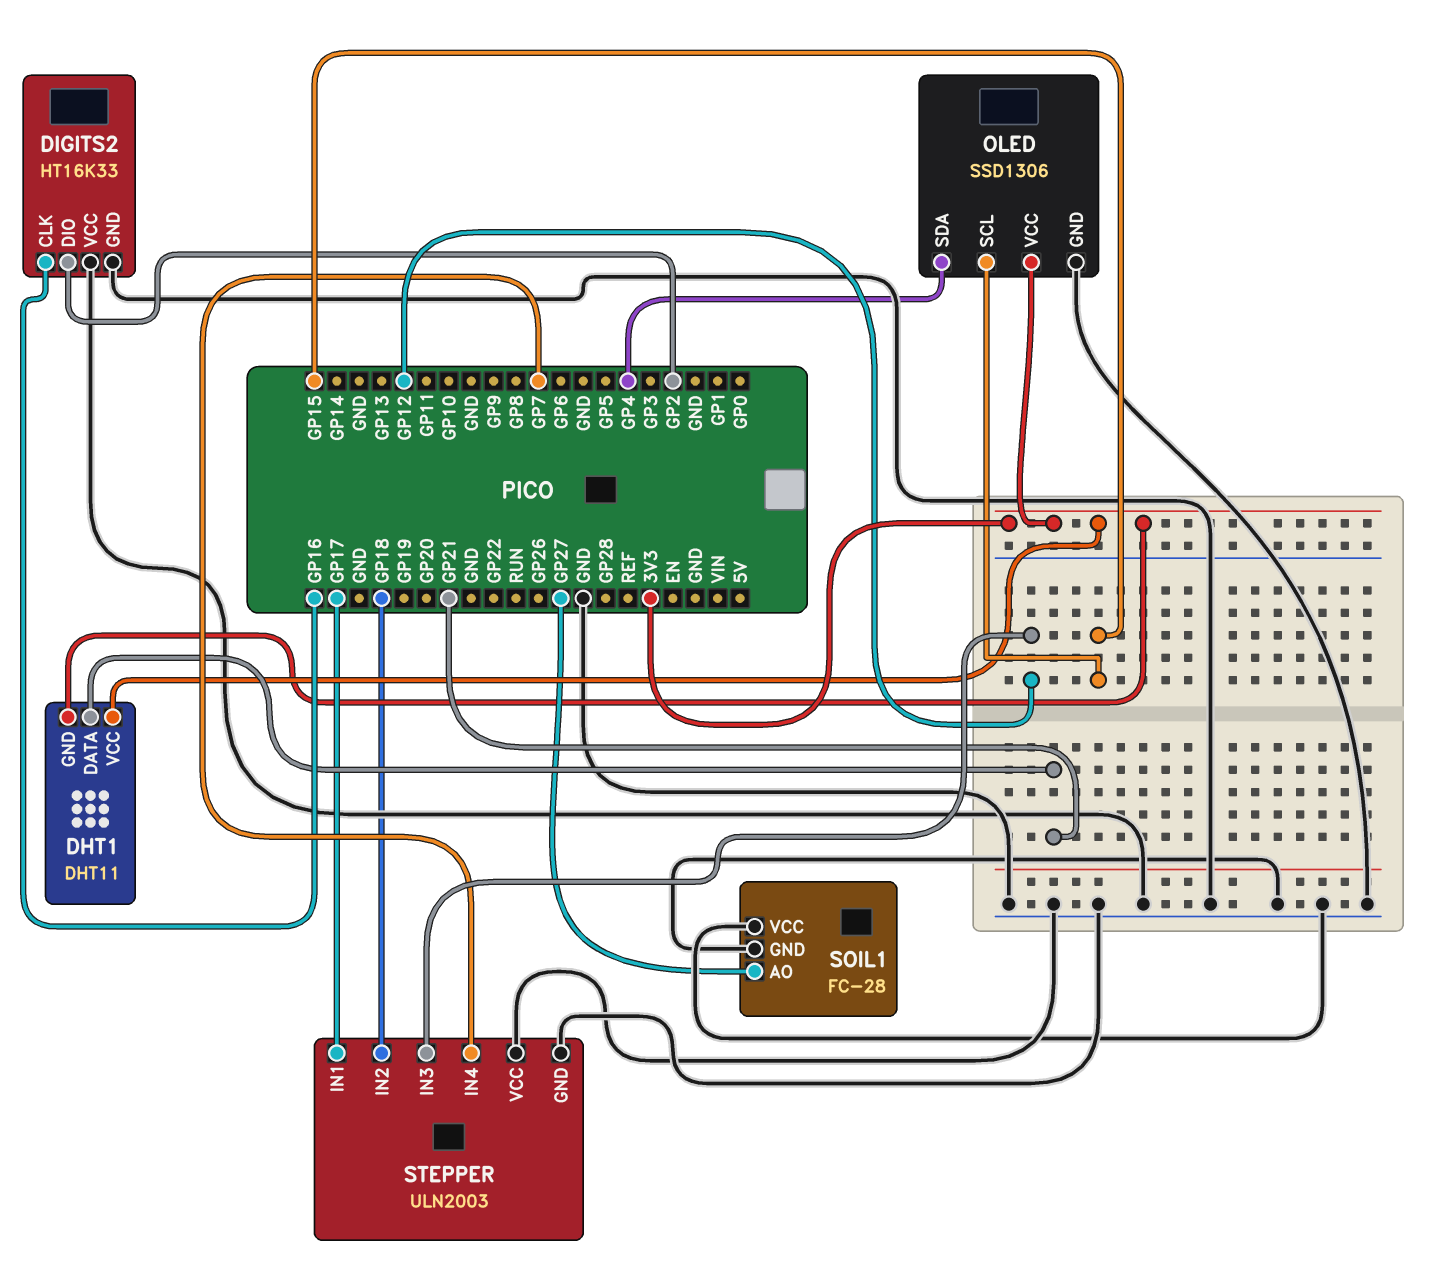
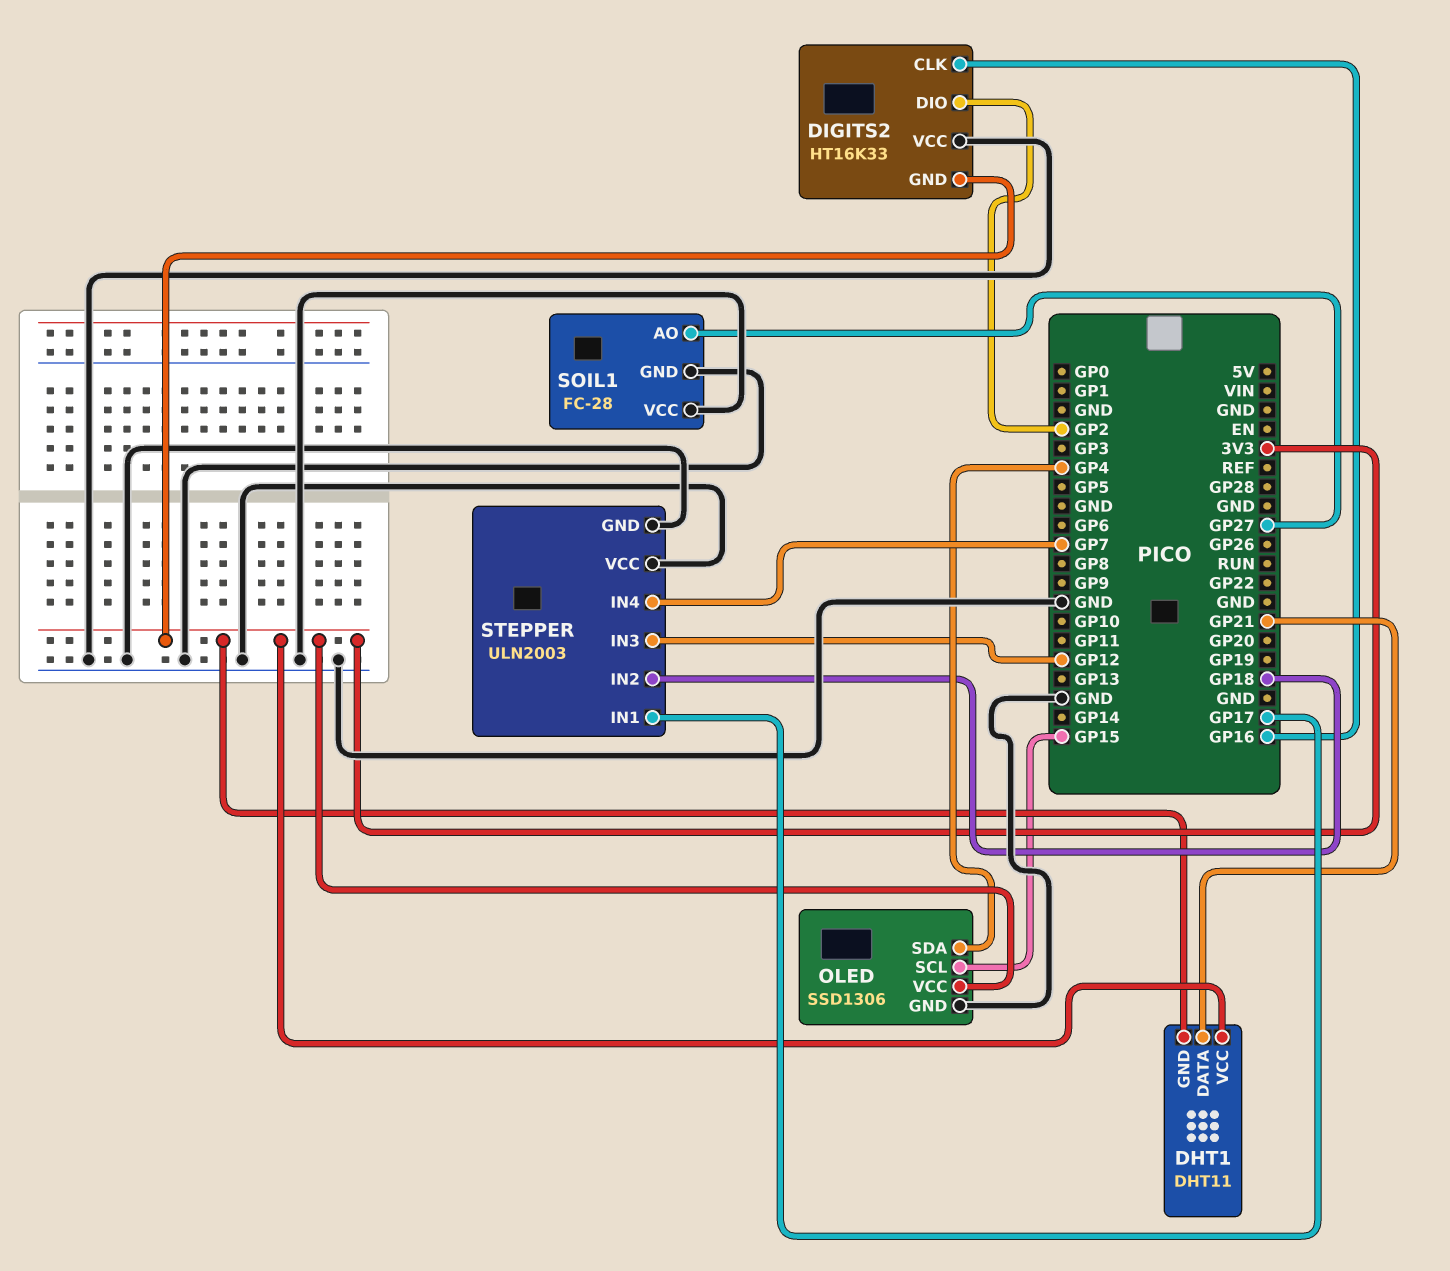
DIGITS2 pin GND: GND -> 3V3

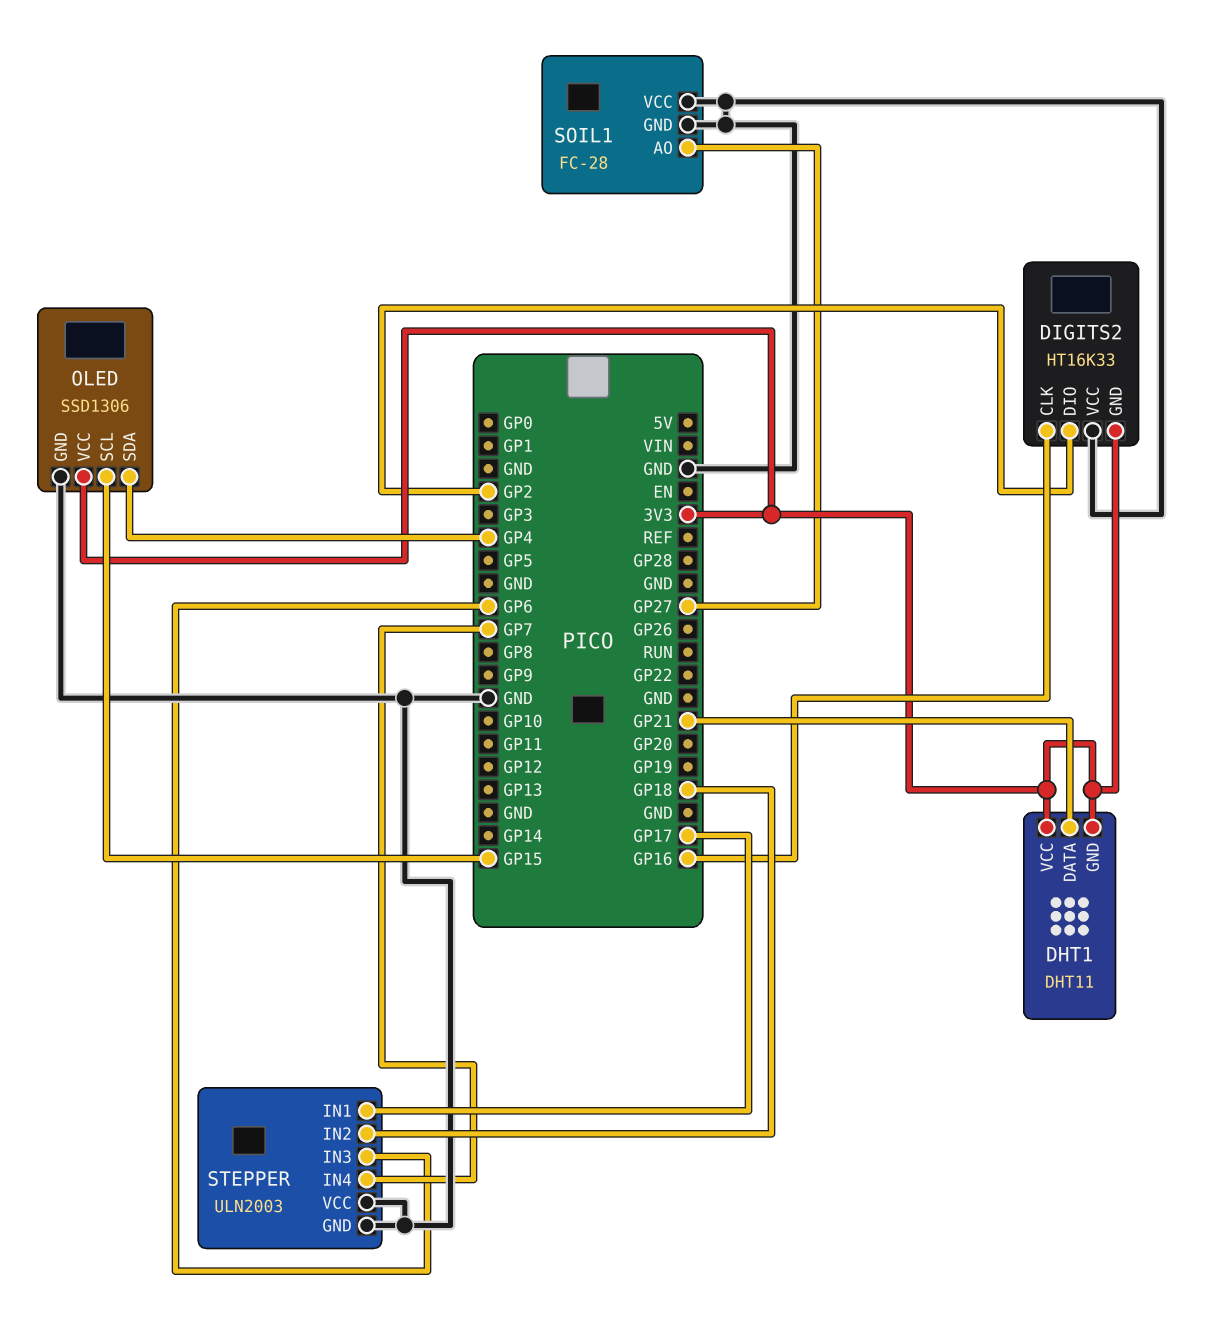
STEPPER pin IN3: GP12 -> GP6

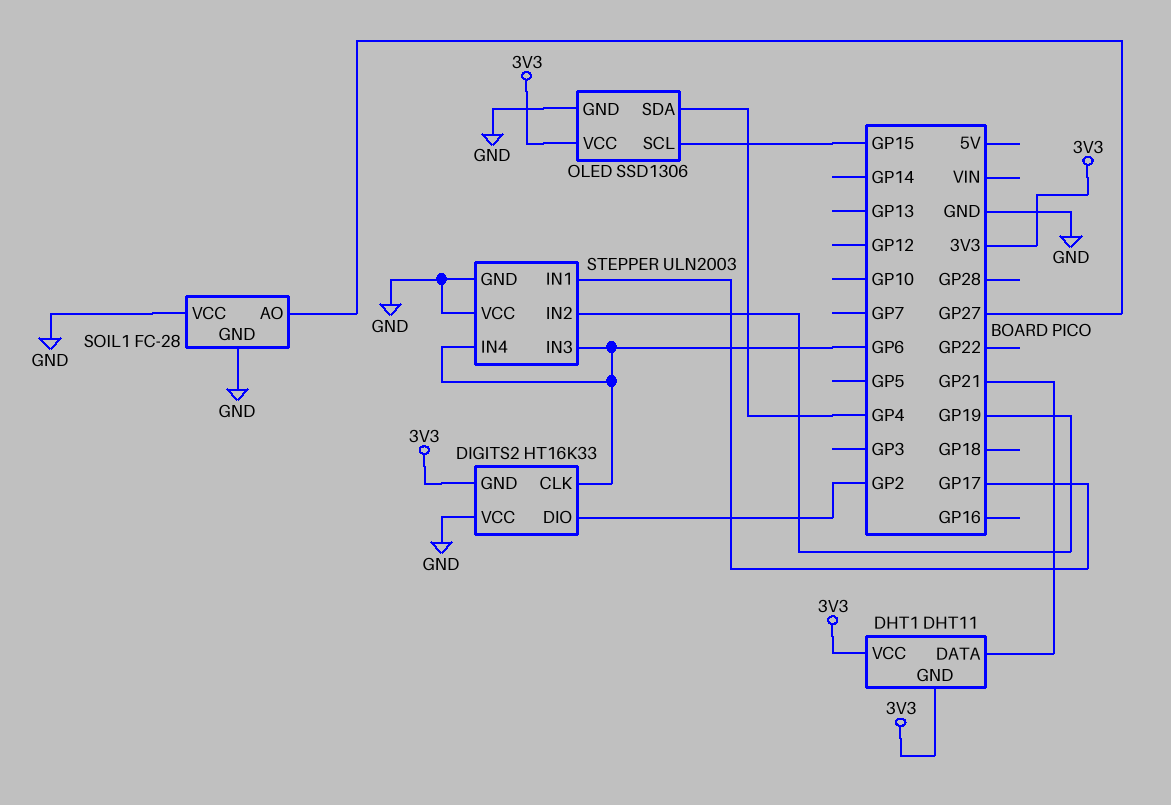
DIGITS2 pin CLK: GP16 -> GP6
STEPPER pin IN2: GP18 -> GP19
STEPPER pin IN4: GP7 -> GP6

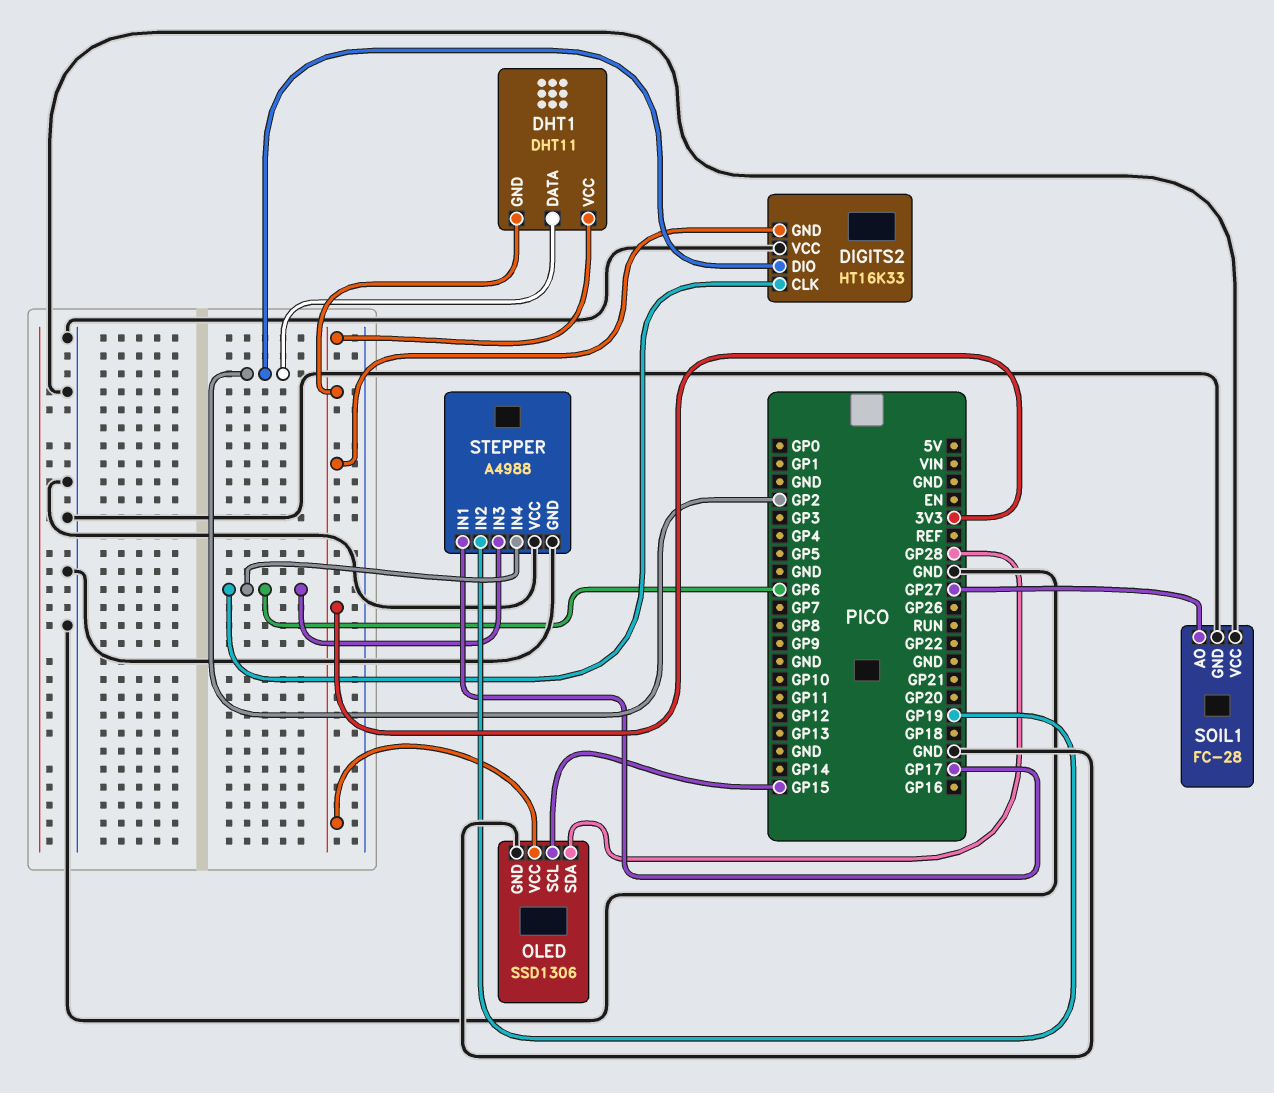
DHT1 pin DATA: GP21 -> GP2
OLED pin SDA: GP4 -> GP28
STEPPER: ULN2003 -> A4988

